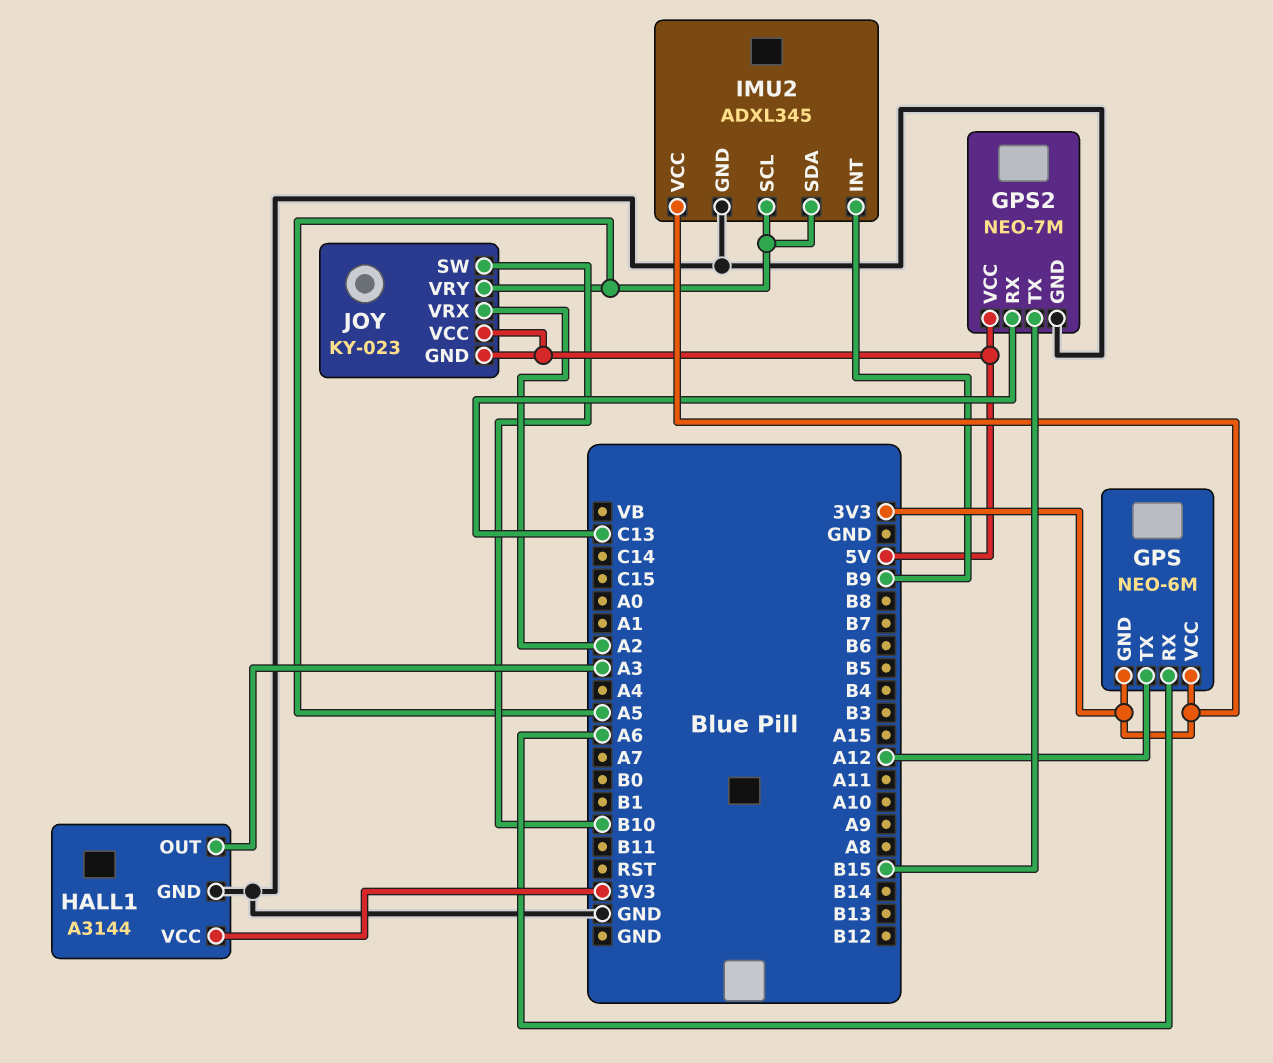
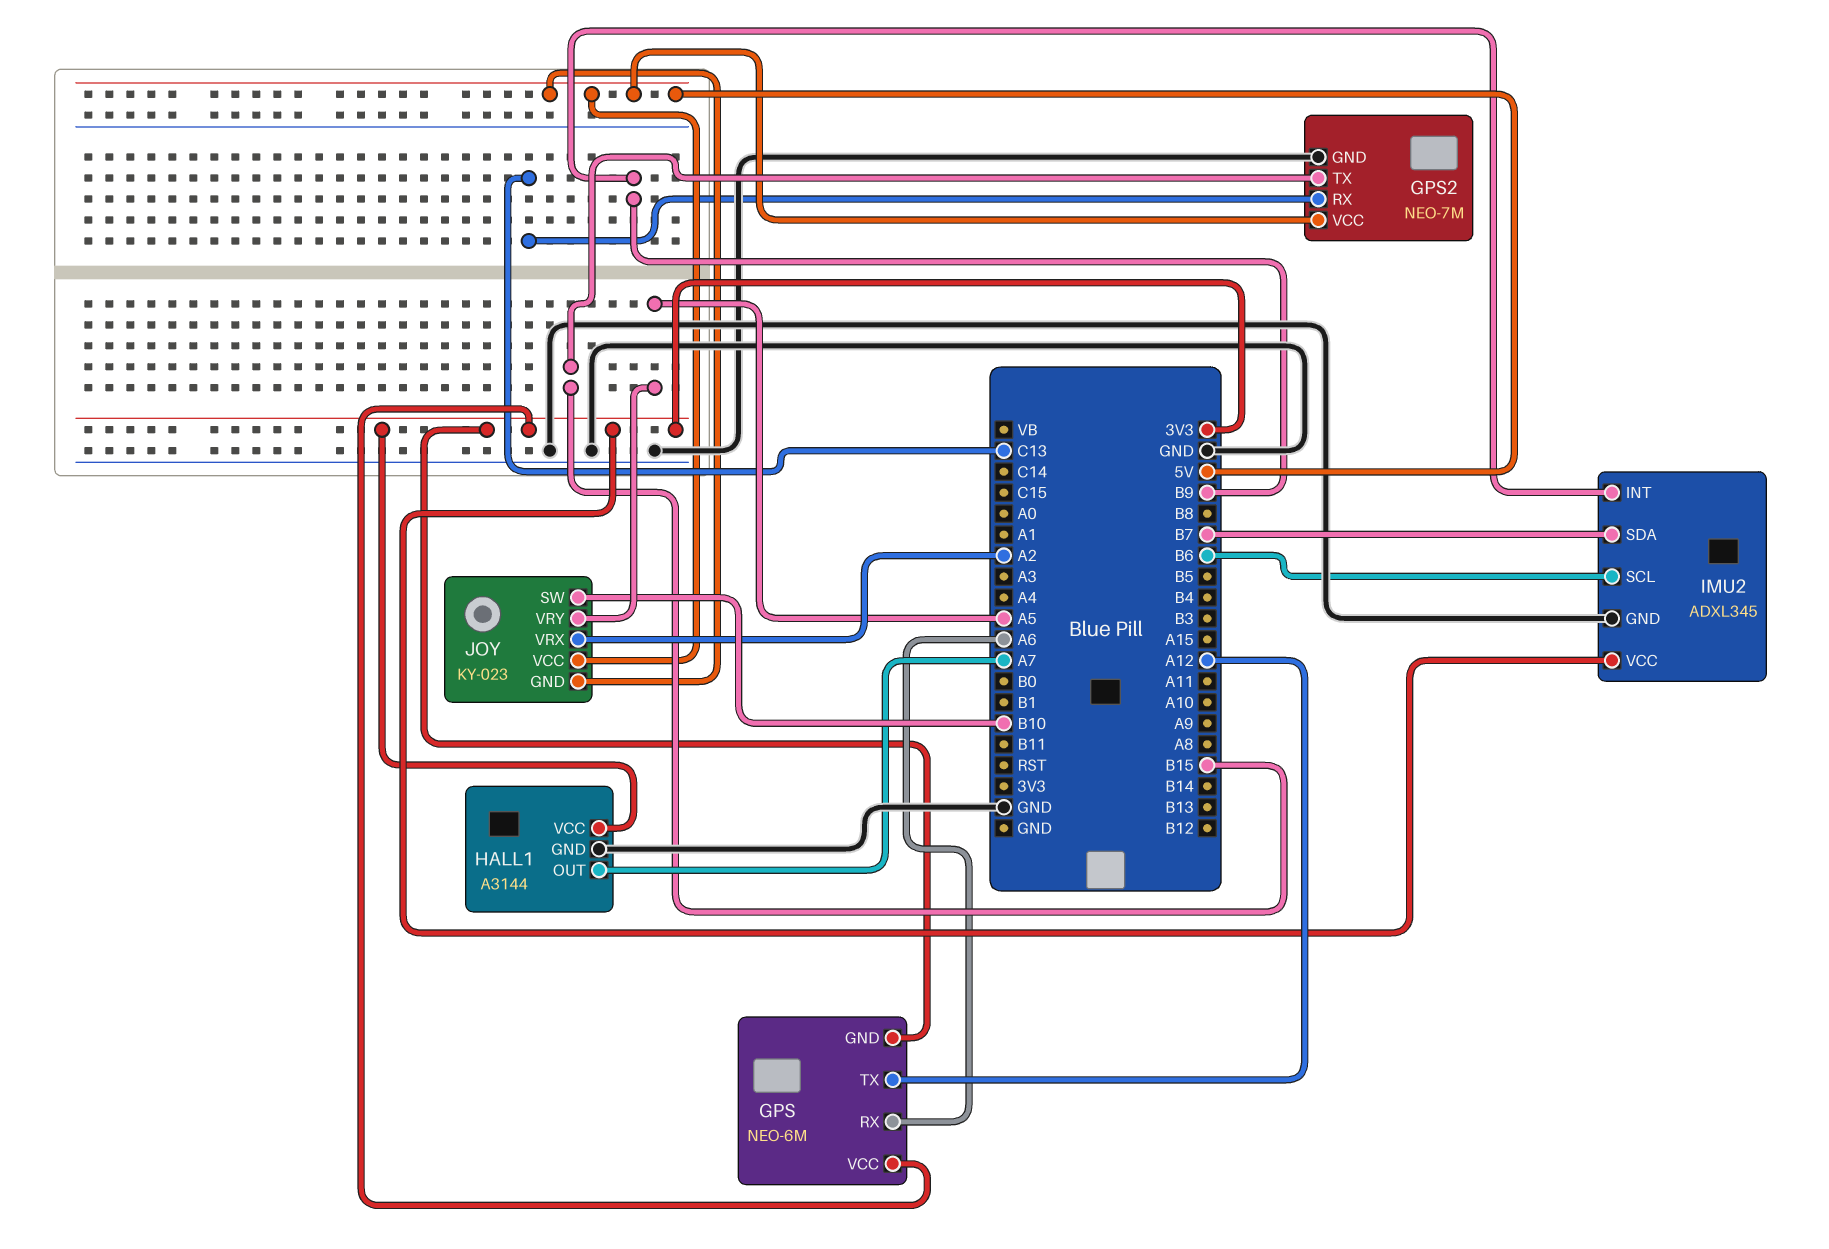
HALL1 pin OUT: A3 -> A7
IMU2 pin SCL: A5 -> B6
IMU2 pin SDA: A5 -> B7

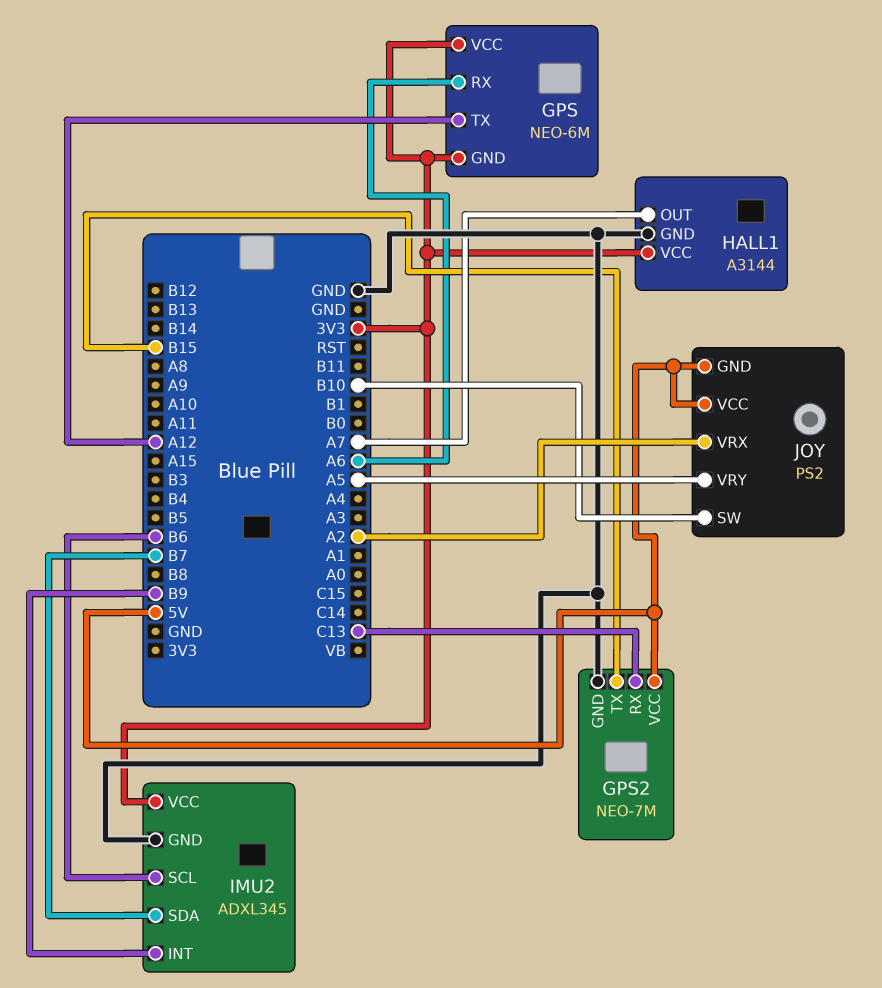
JOY: KY-023 -> PS2

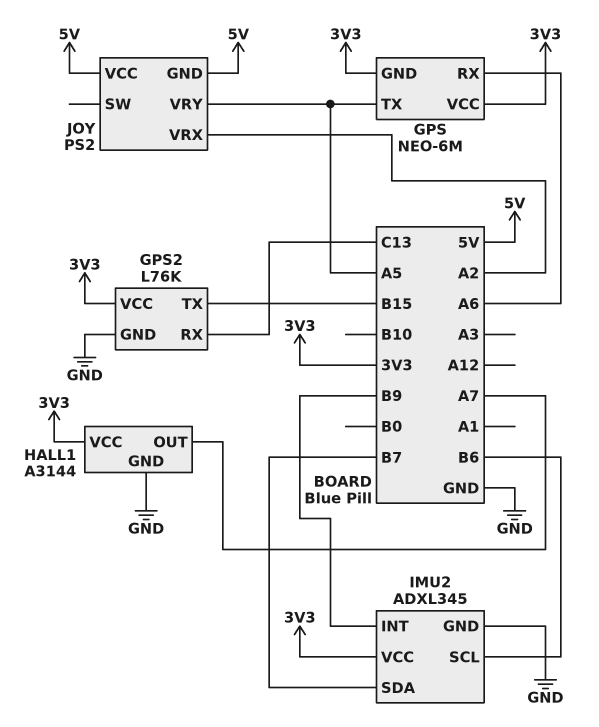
GPS pin TX: A12 -> A5
GPS2: NEO-7M -> L76K
GPS2 pin VCC: 5V -> 3V3
JOY pin SW: B10 -> none

